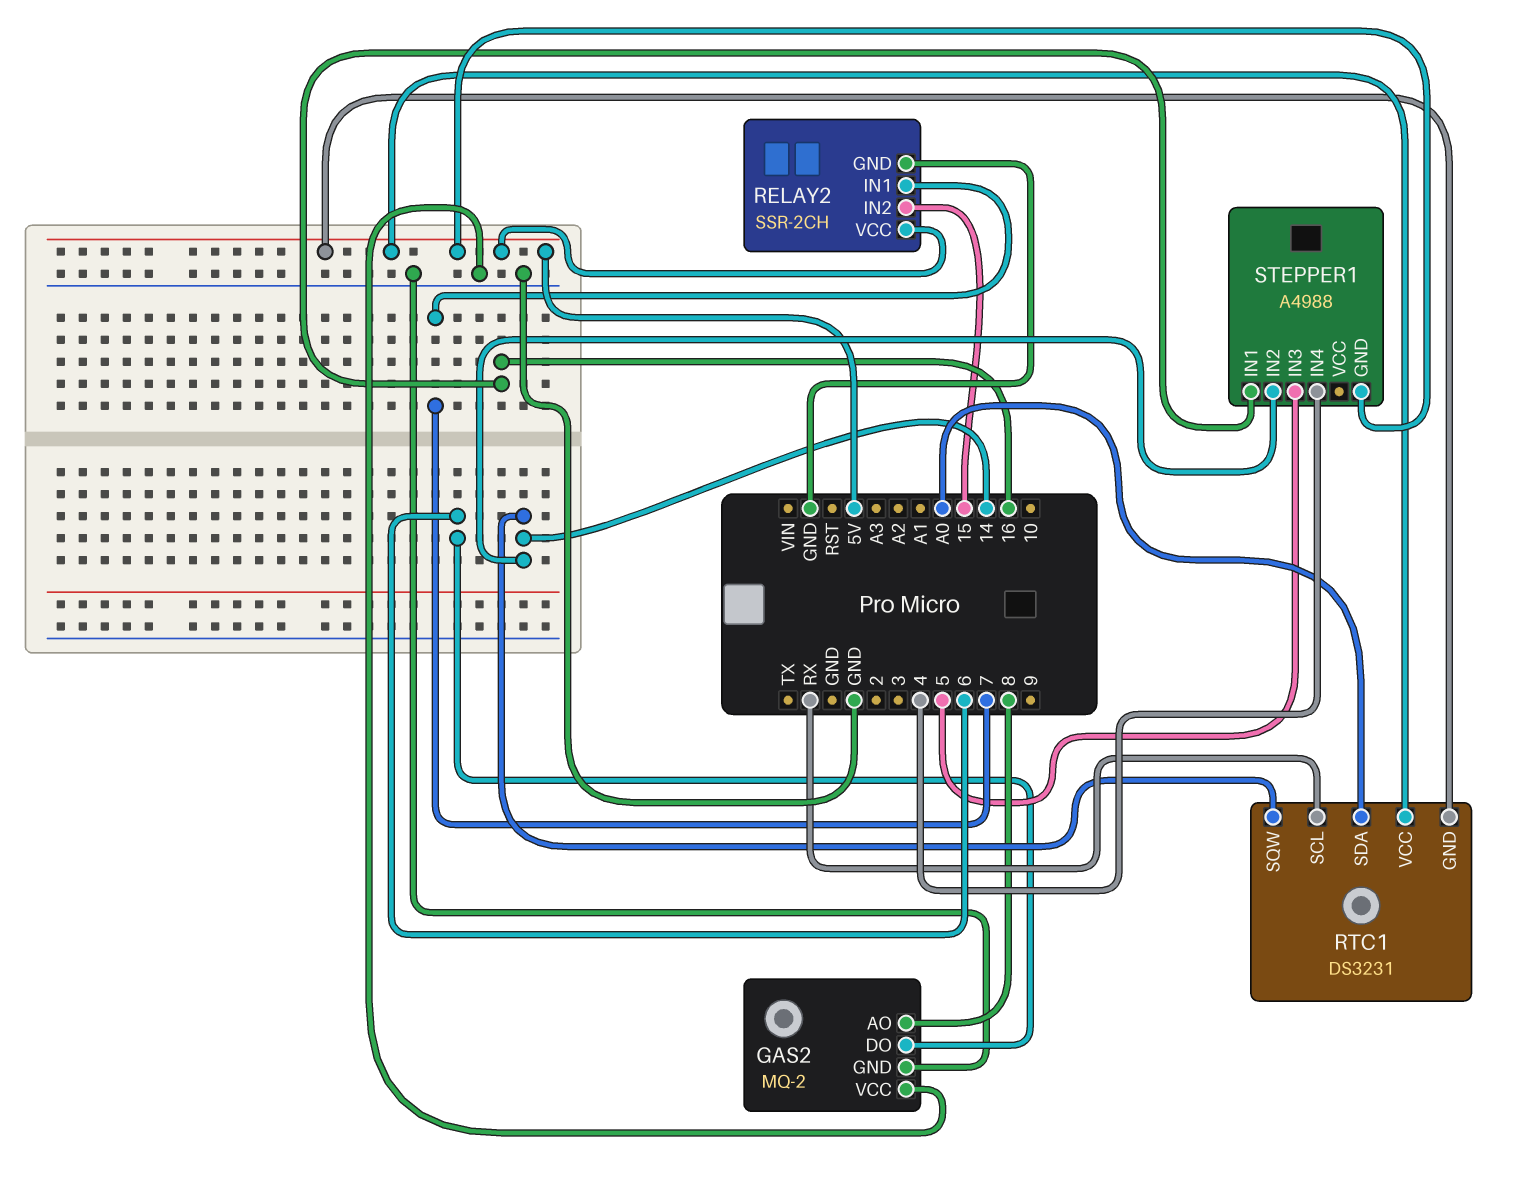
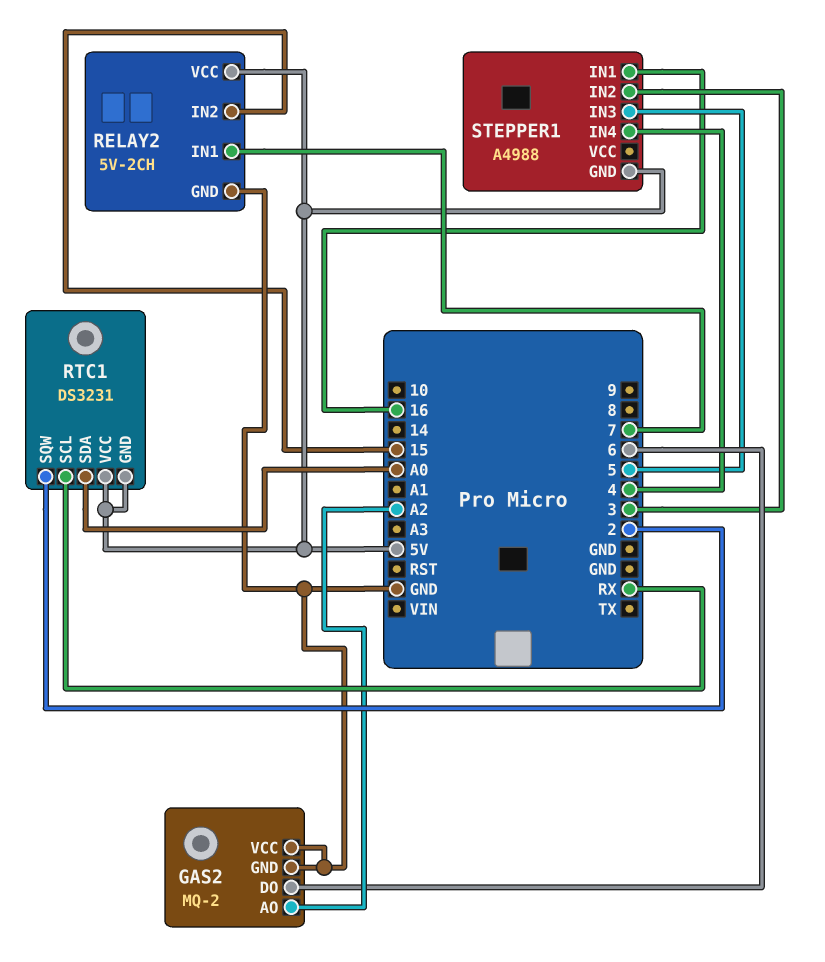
GAS2 pin AO: 8 -> A2
RELAY2: SSR-2CH -> 5V-2CH
RTC1 pin SQW: 14 -> 2
STEPPER1 pin IN2: 14 -> 3

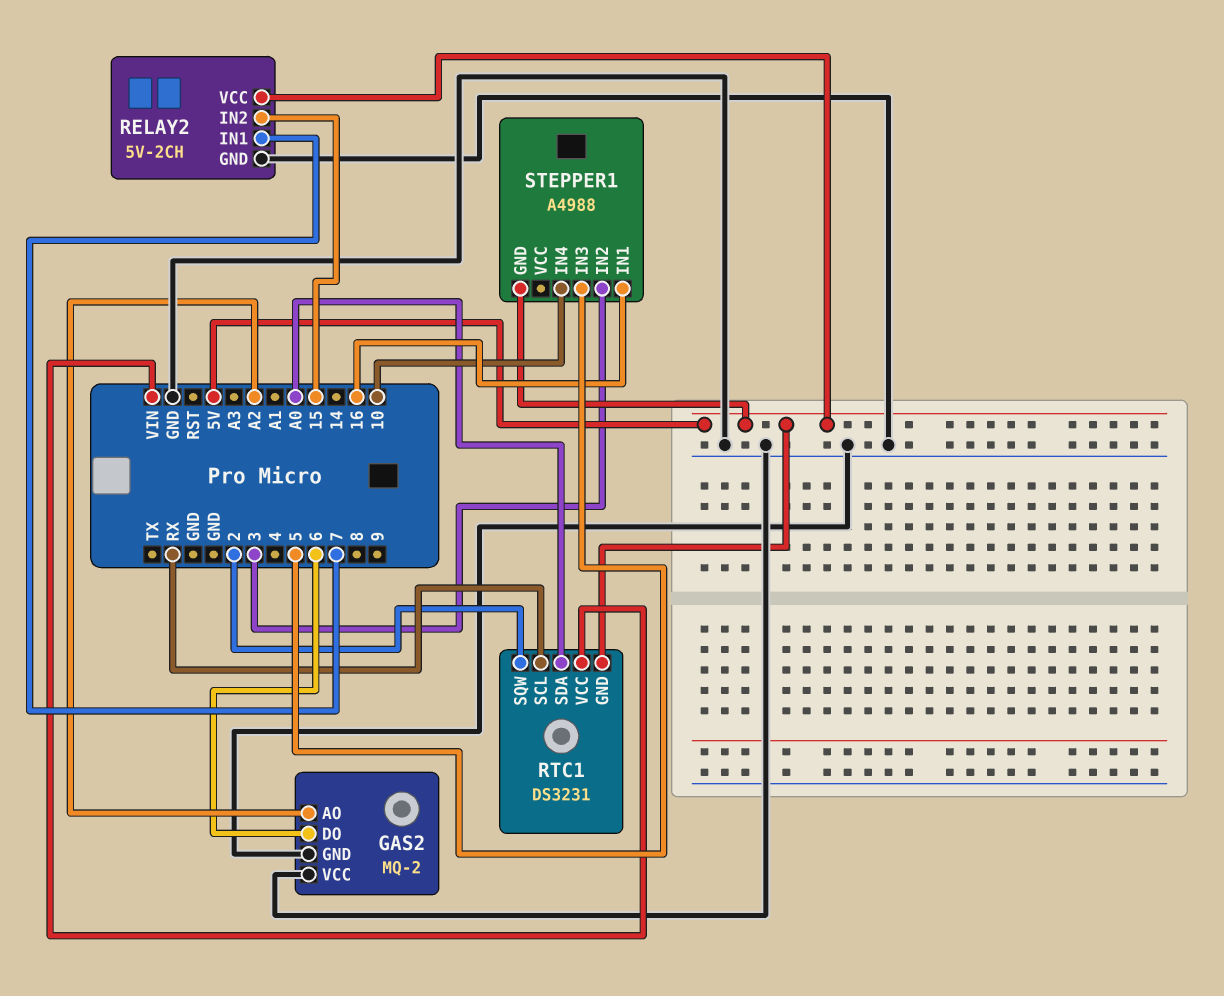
RTC1 pin VCC: 5V -> VIN
STEPPER1 pin IN4: 4 -> 10

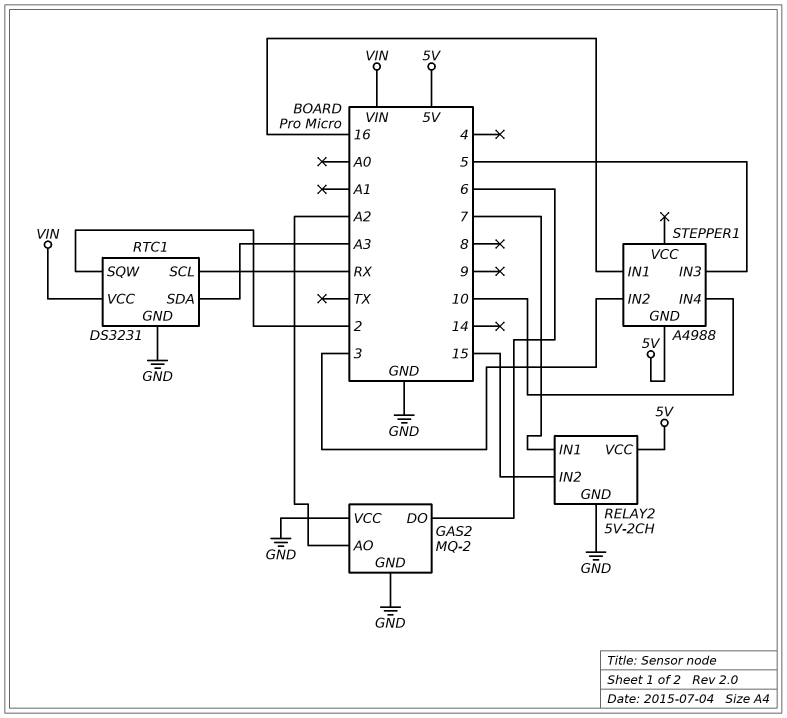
RTC1 pin GND: 5V -> GND
RTC1 pin SDA: A0 -> A3

